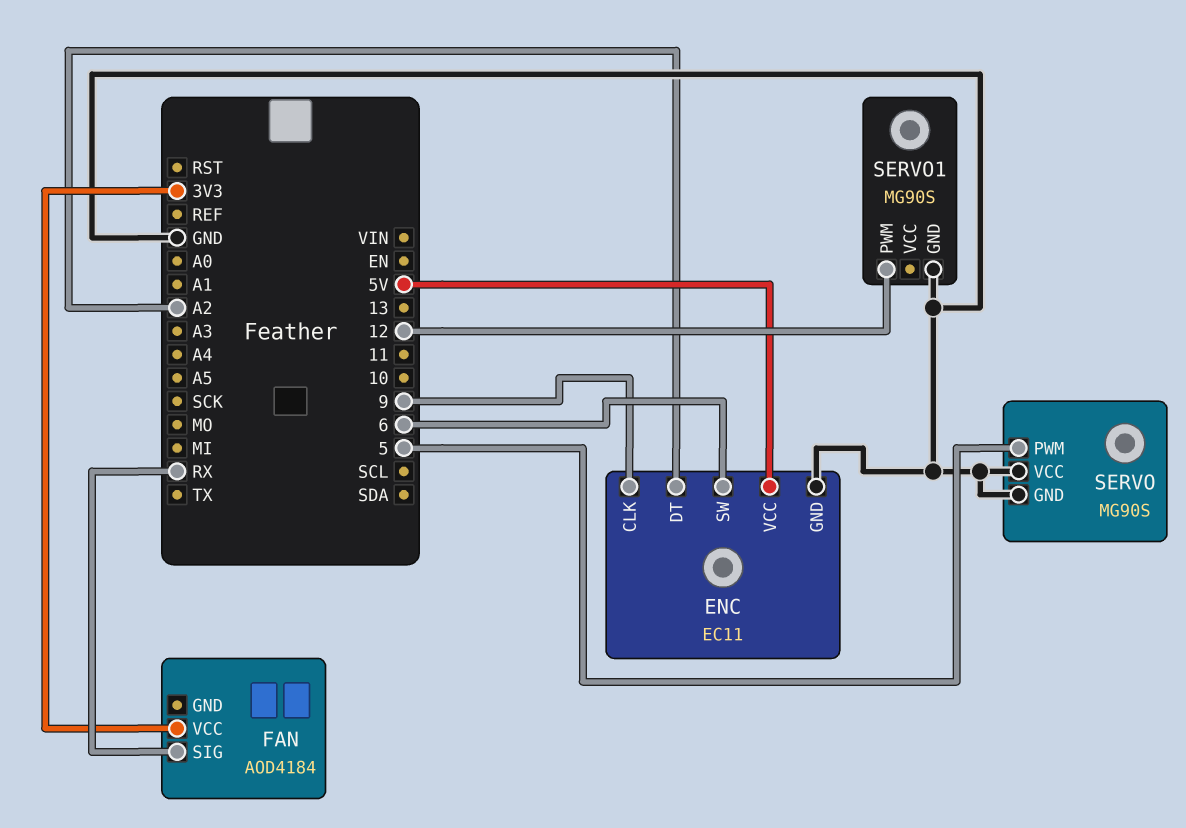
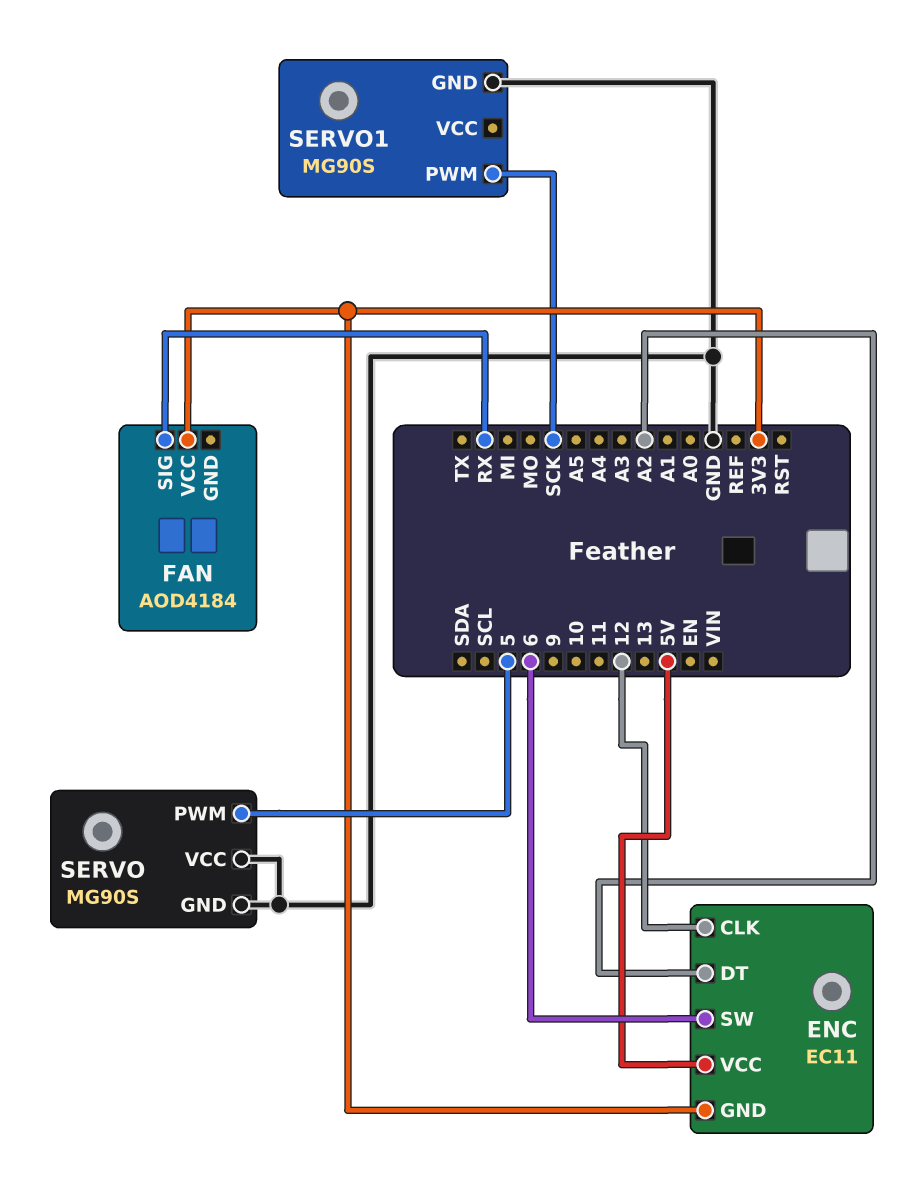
ENC pin CLK: 9 -> 12
ENC pin GND: GND -> 3V3
SERVO1 pin PWM: 12 -> SCK

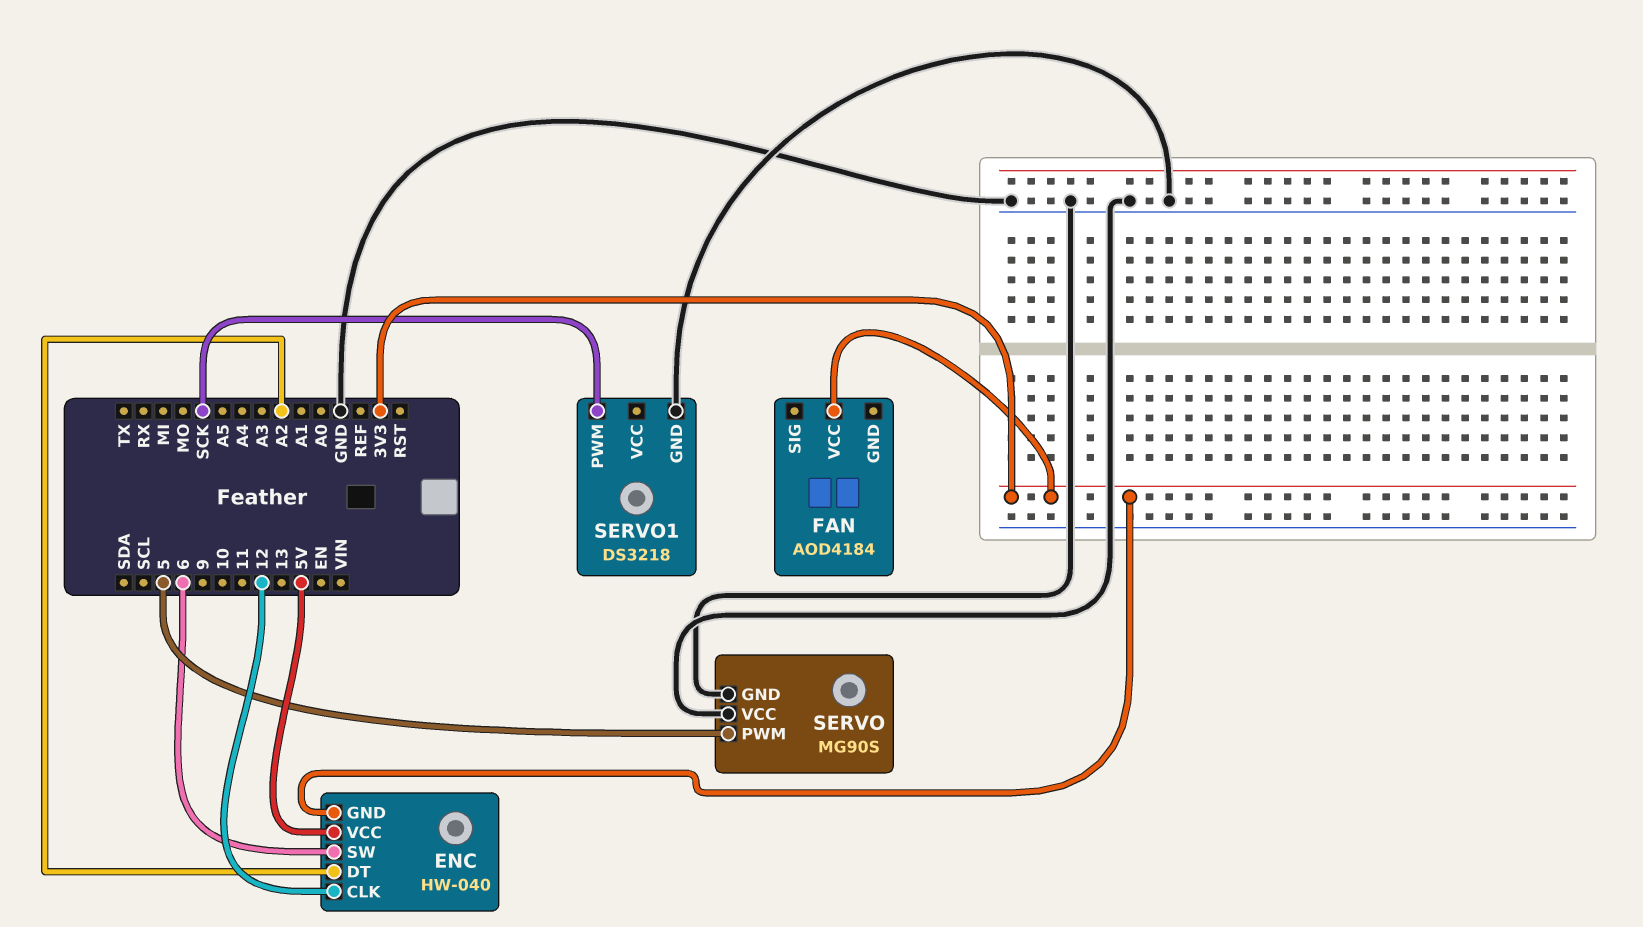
ENC: EC11 -> HW-040
FAN pin SIG: RX -> none
SERVO1: MG90S -> DS3218

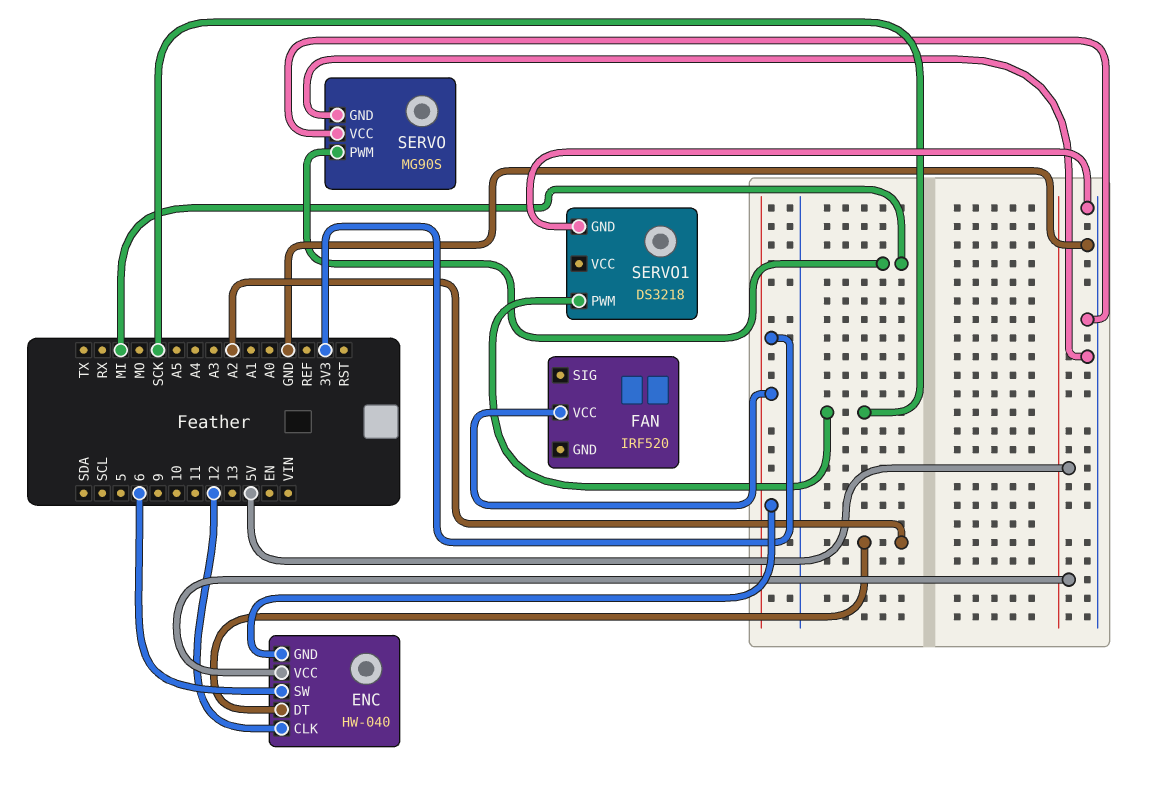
FAN: AOD4184 -> IRF520
SERVO pin PWM: 5 -> MI

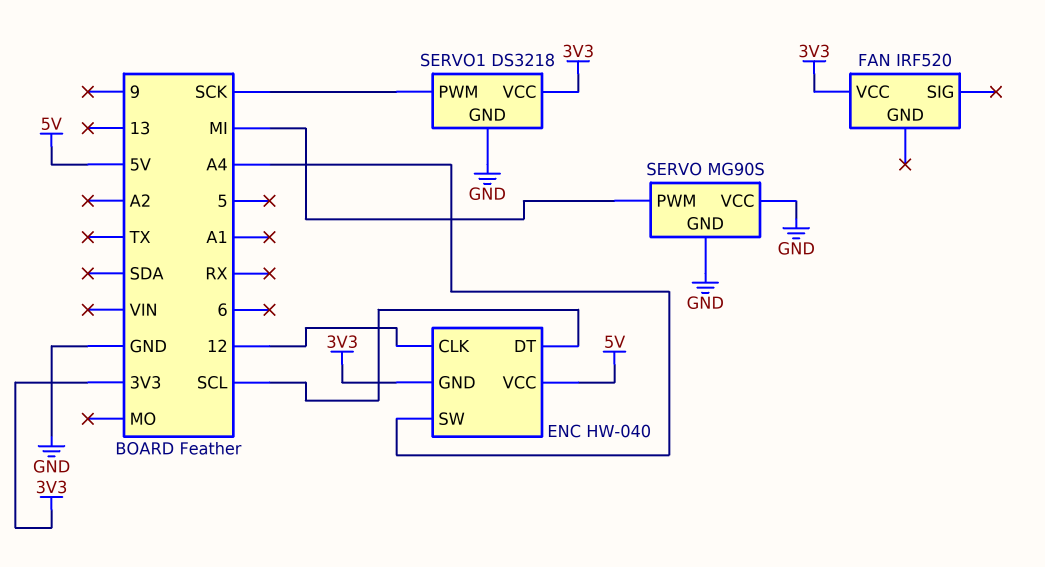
ENC pin DT: A2 -> SCL
ENC pin SW: 6 -> A4
SERVO1 pin VCC: none -> 3V3

